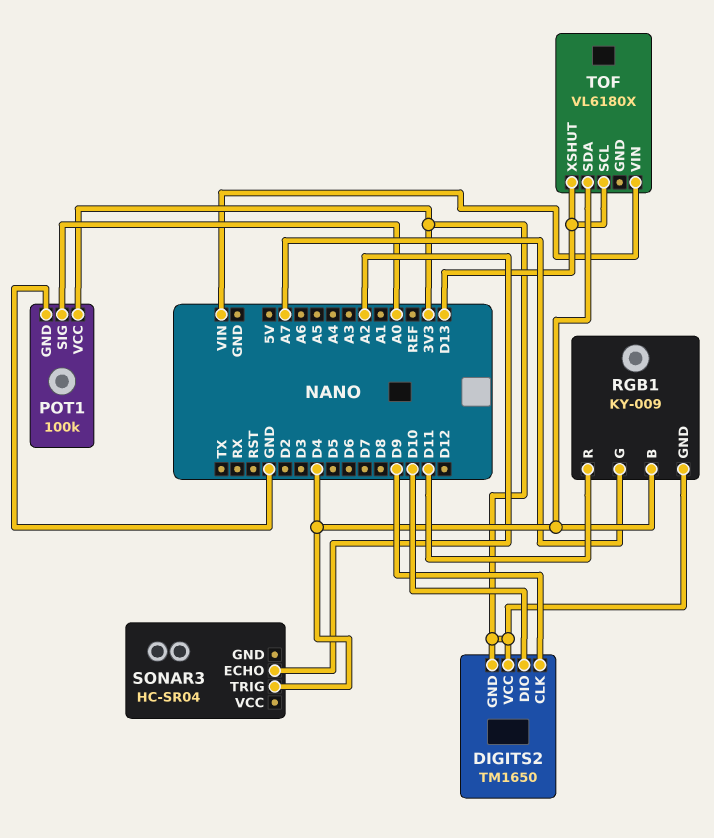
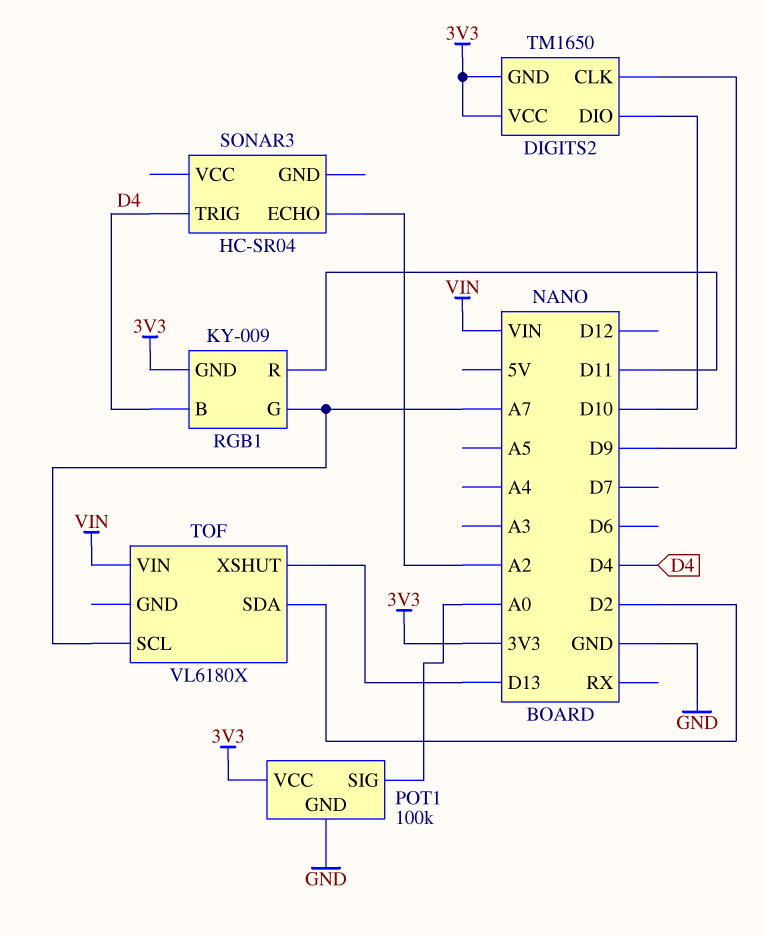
TOF pin SCL: D13 -> A7
TOF pin SDA: D4 -> D2

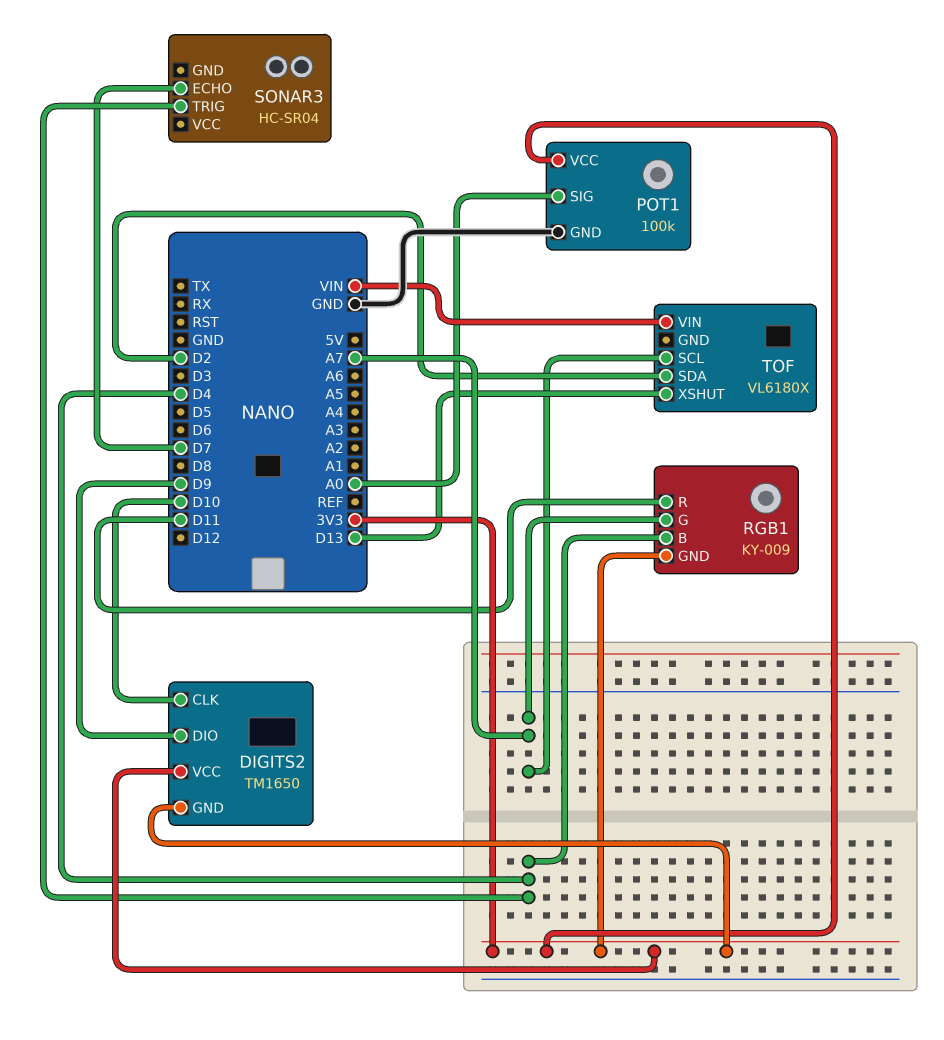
DIGITS2 pin CLK: D9 -> D10
DIGITS2 pin DIO: D10 -> D9
SONAR3 pin ECHO: A2 -> D7

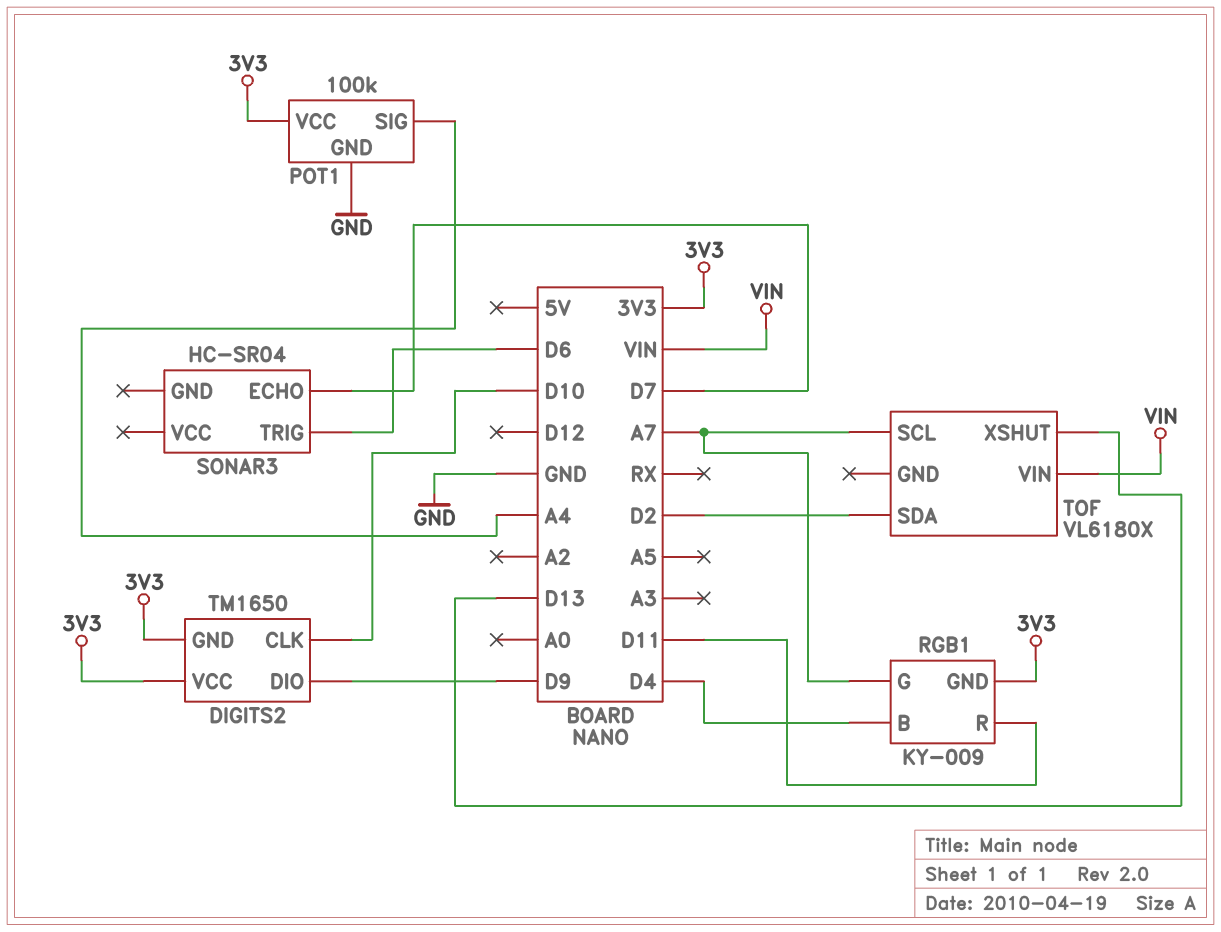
POT1 pin SIG: A0 -> A4
SONAR3 pin TRIG: D4 -> D6

